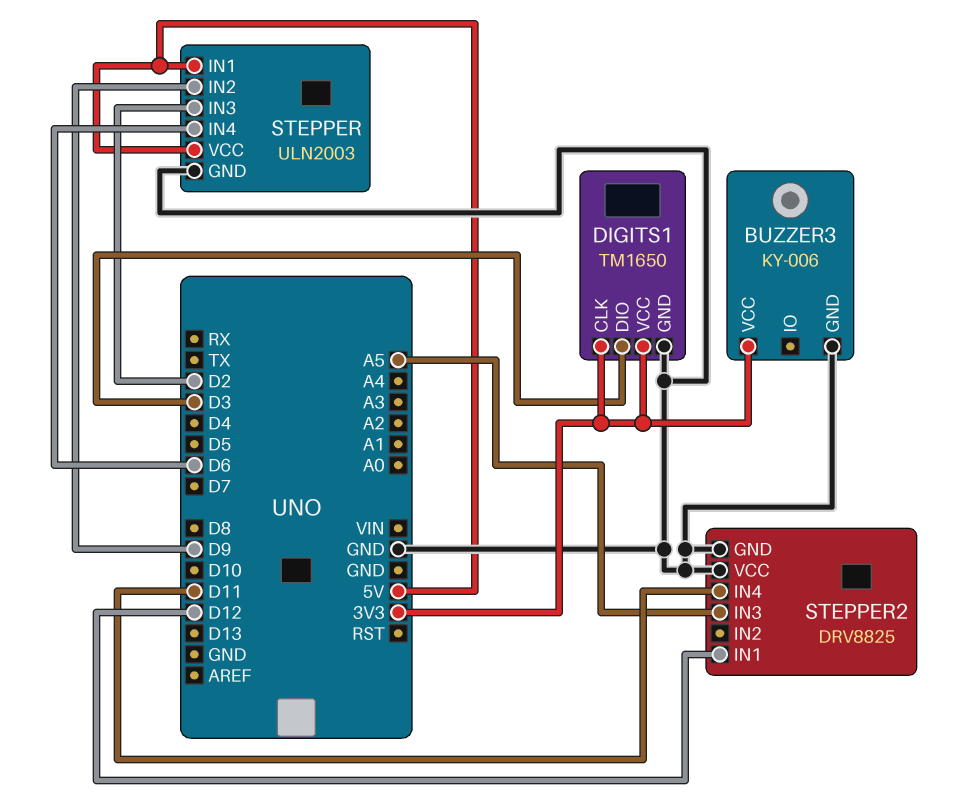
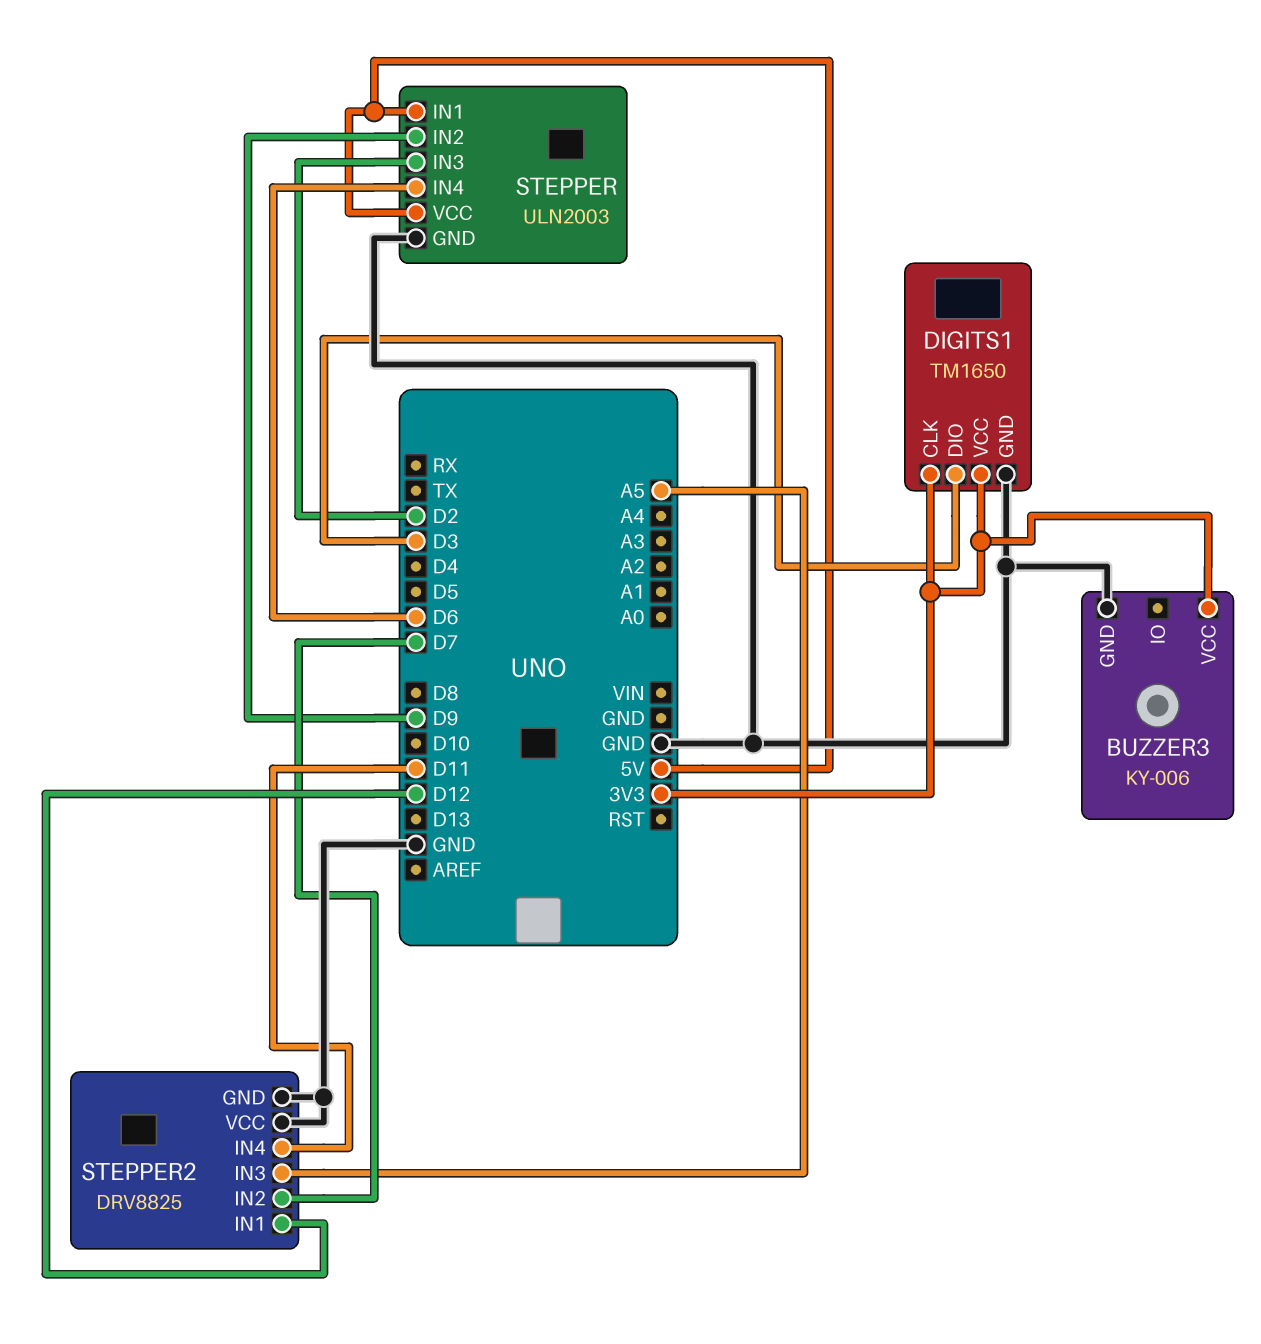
STEPPER2 pin IN2: none -> D7

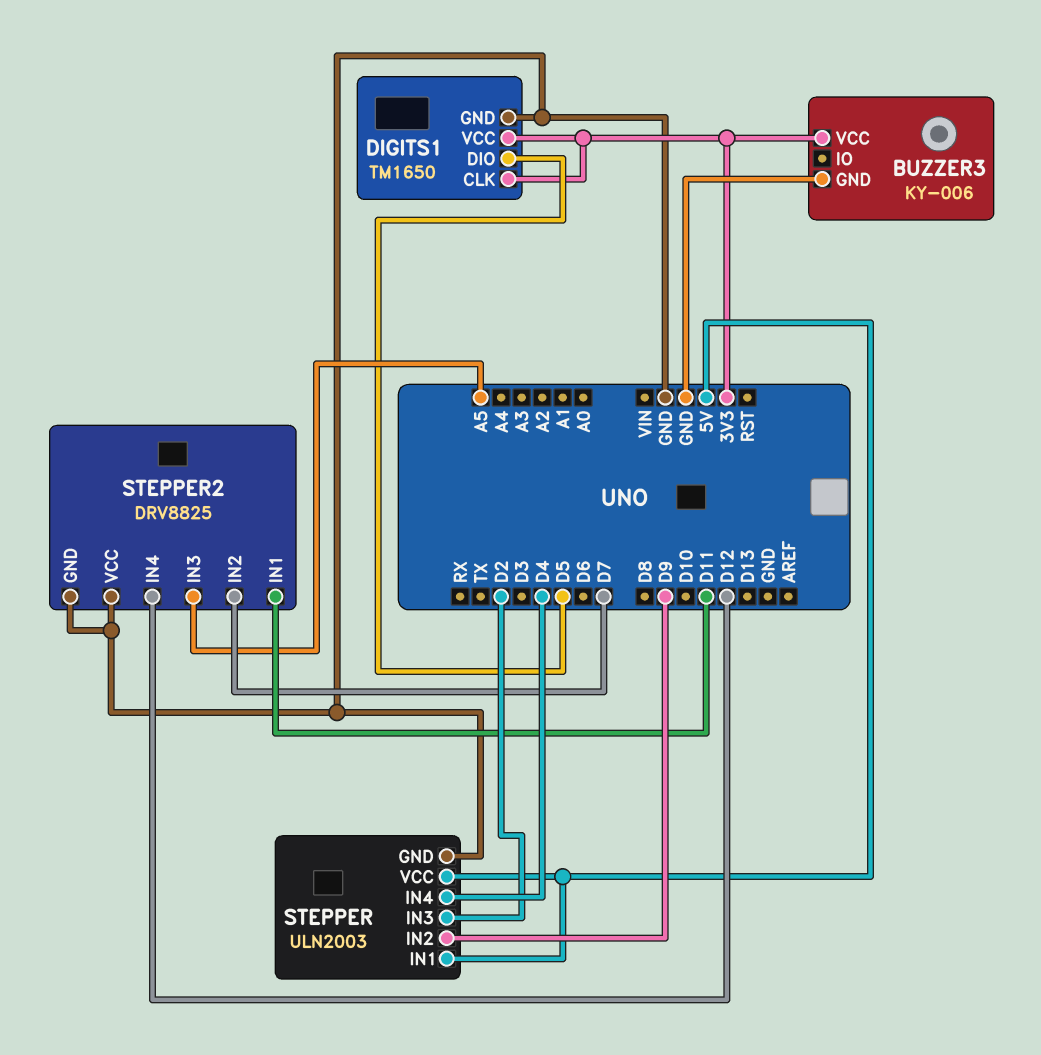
DIGITS1 pin DIO: D3 -> D5
STEPPER pin IN4: D6 -> D4
STEPPER2 pin IN1: D12 -> D11
STEPPER2 pin IN4: D11 -> D12

